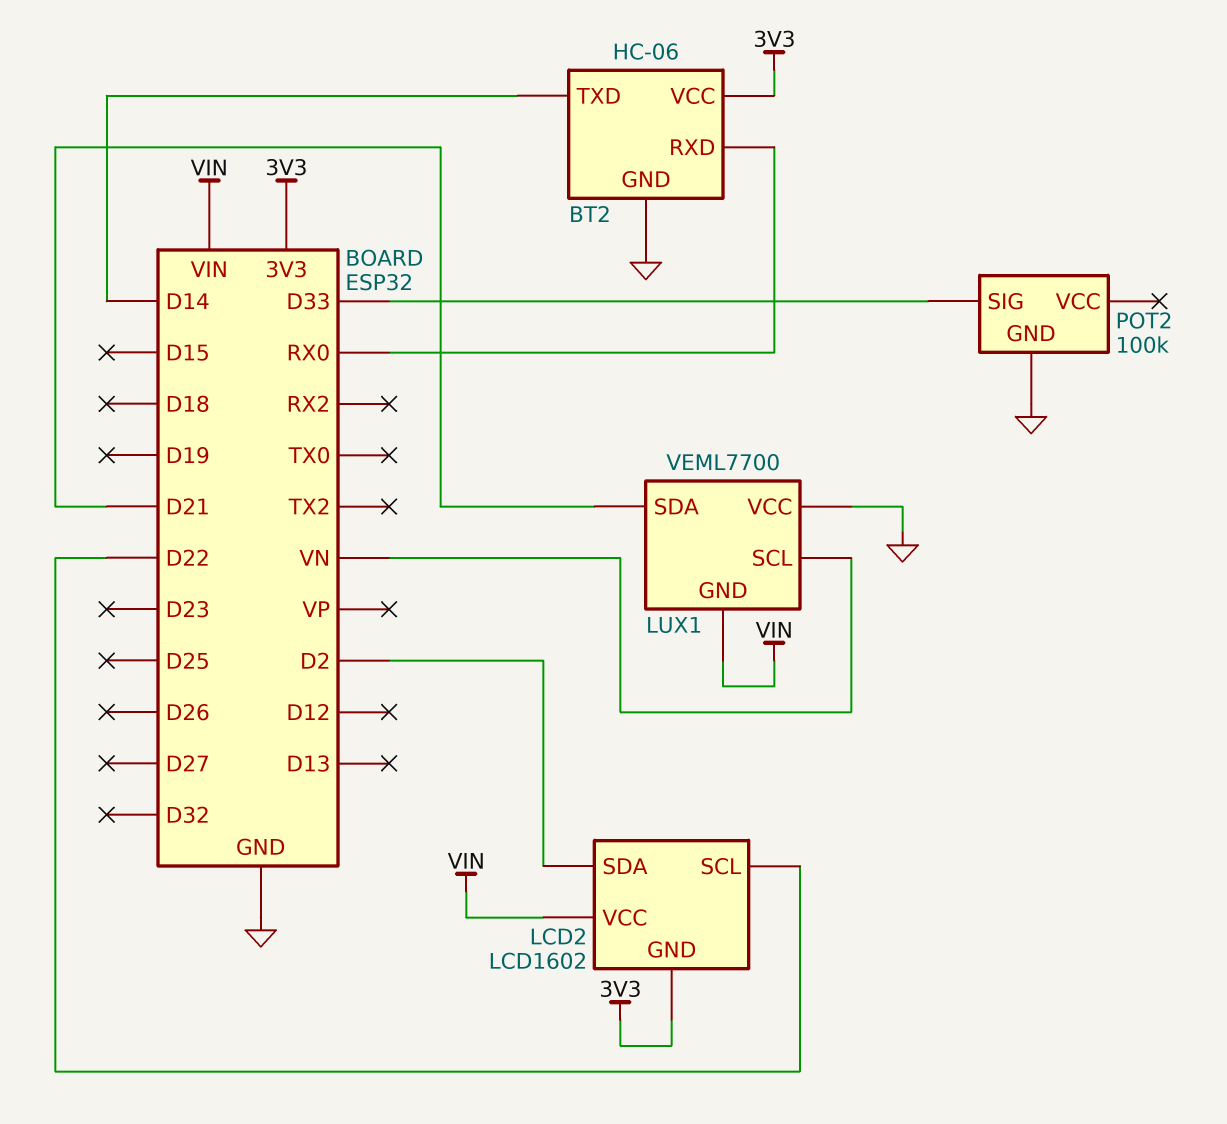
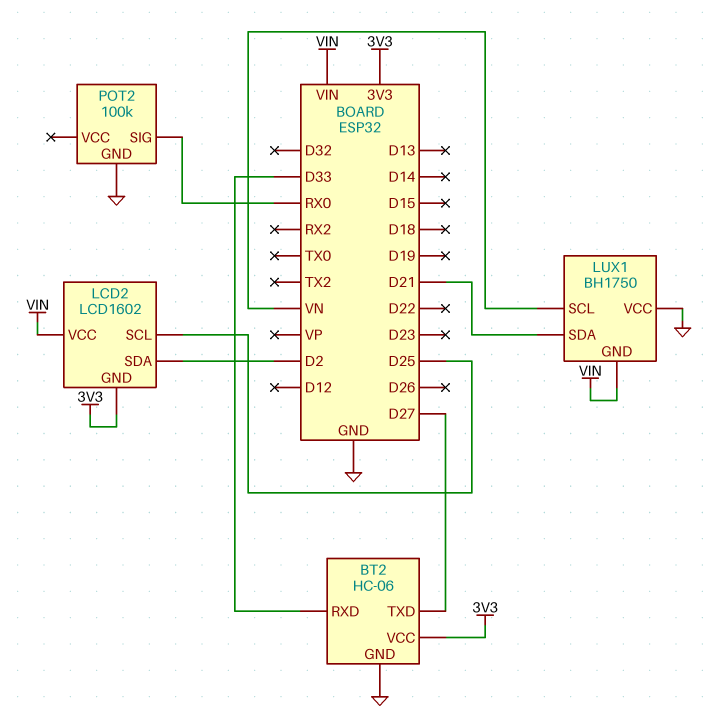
BT2 pin RXD: RX0 -> D33
BT2 pin TXD: D14 -> D27
LCD2 pin SCL: D22 -> D25
LUX1: VEML7700 -> BH1750
POT2 pin SIG: D33 -> RX0

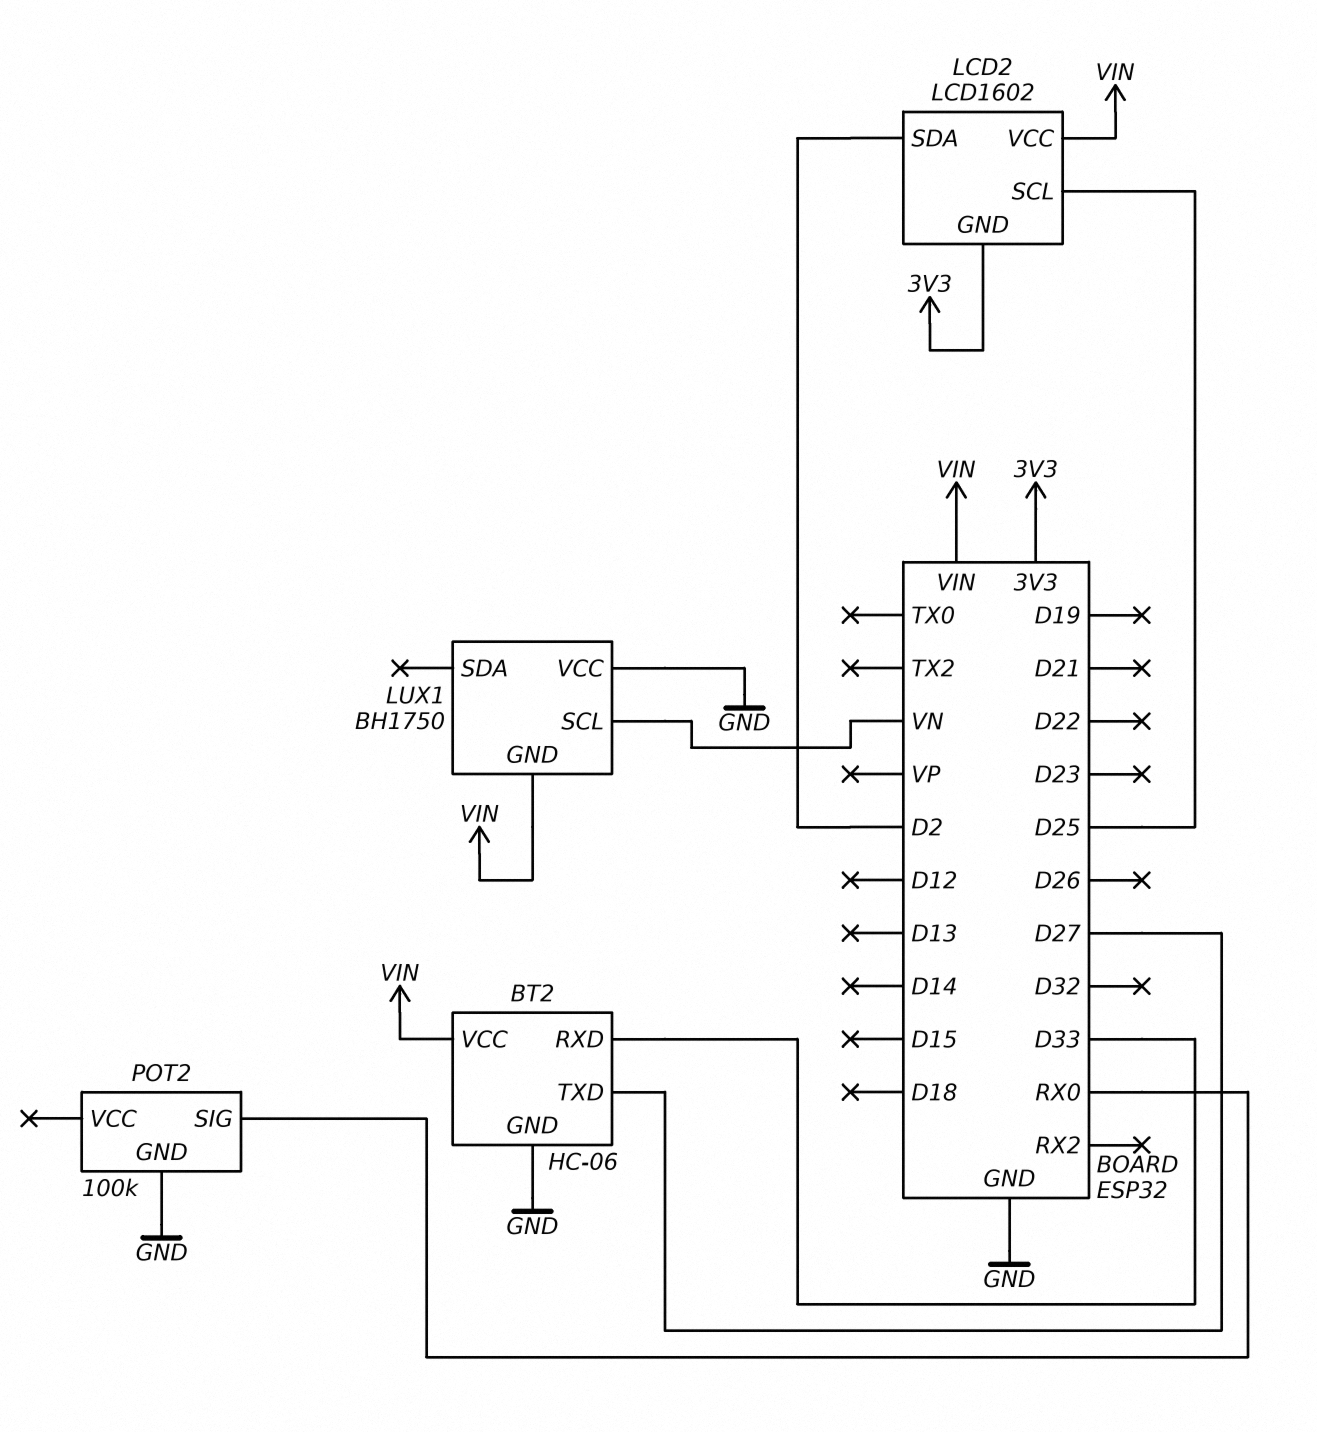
BT2 pin VCC: 3V3 -> VIN
LUX1 pin SDA: D21 -> none

